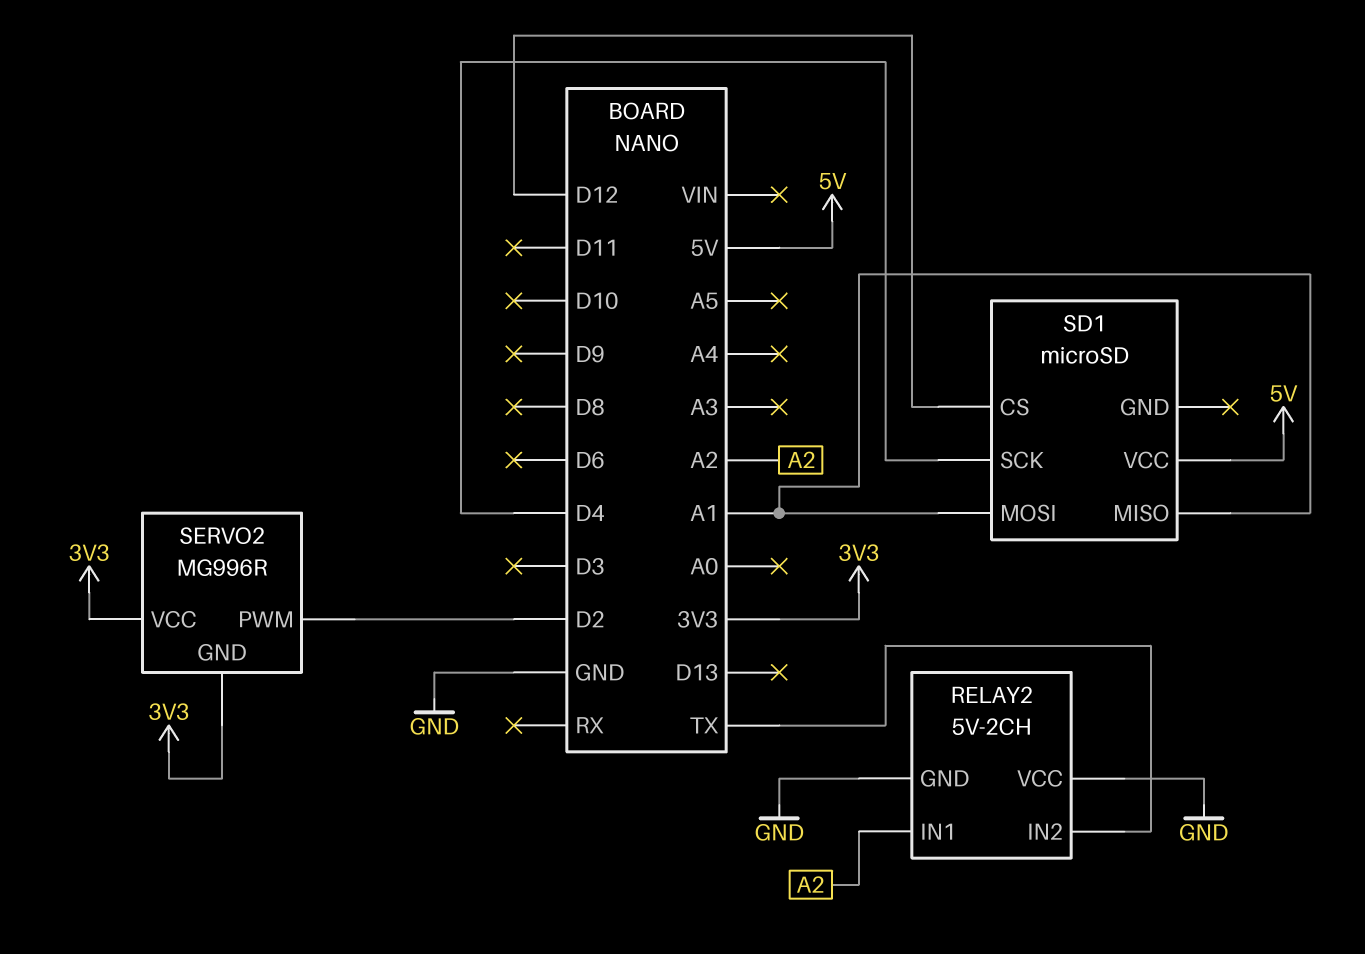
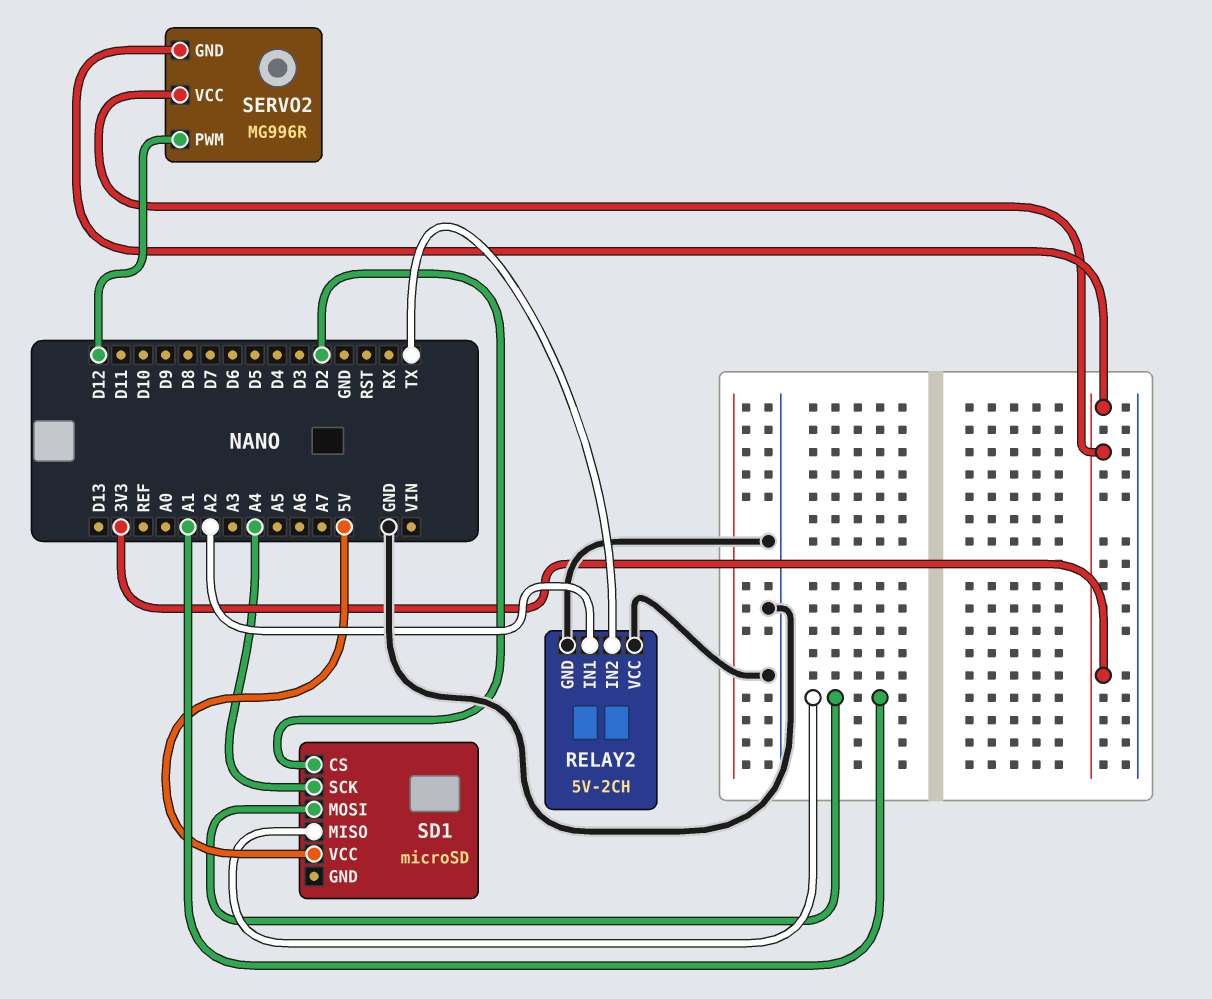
SD1 pin CS: D12 -> D2
SD1 pin SCK: D4 -> A4
SERVO2 pin PWM: D2 -> D12

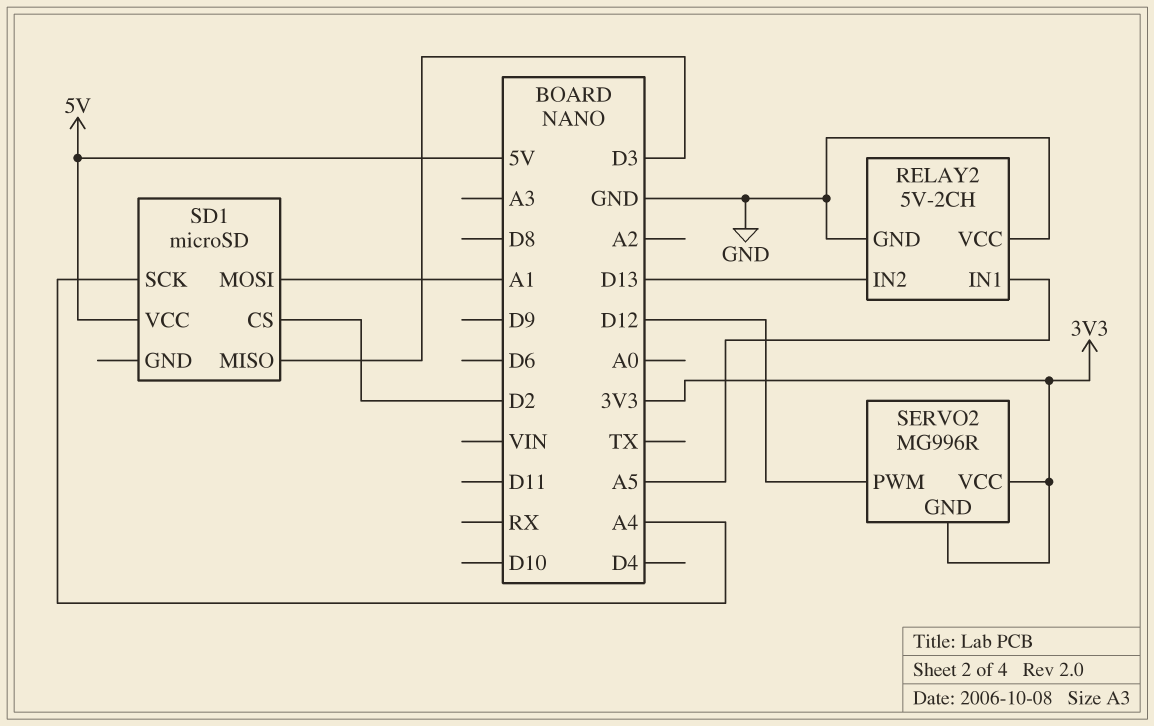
RELAY2 pin IN1: A2 -> A5
RELAY2 pin IN2: TX -> D13
SD1 pin MISO: A1 -> D3

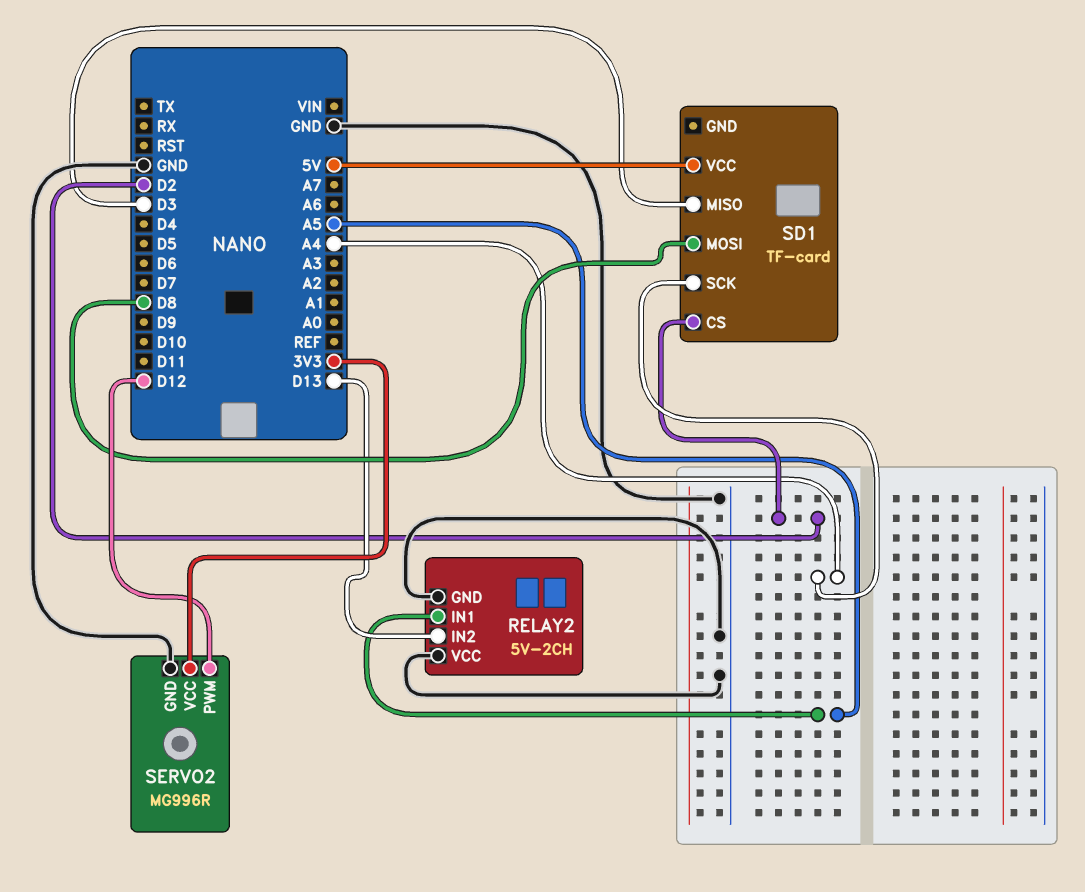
SD1: microSD -> TF-card
SD1 pin MOSI: A1 -> D8
SERVO2 pin GND: 3V3 -> GND

